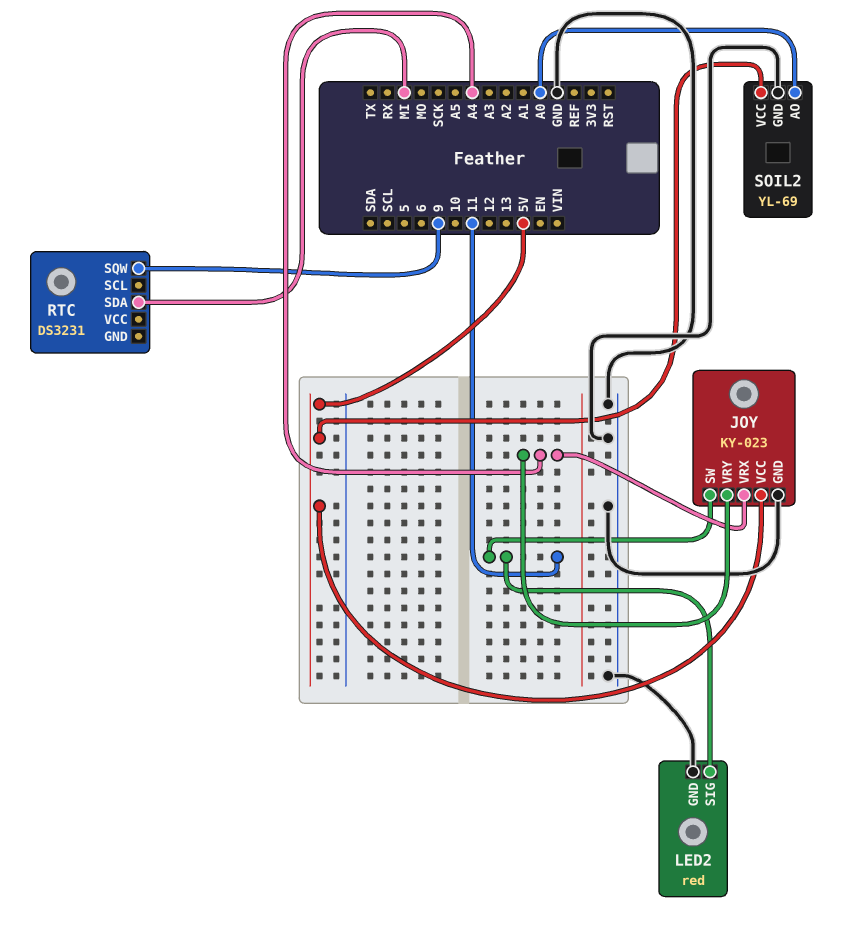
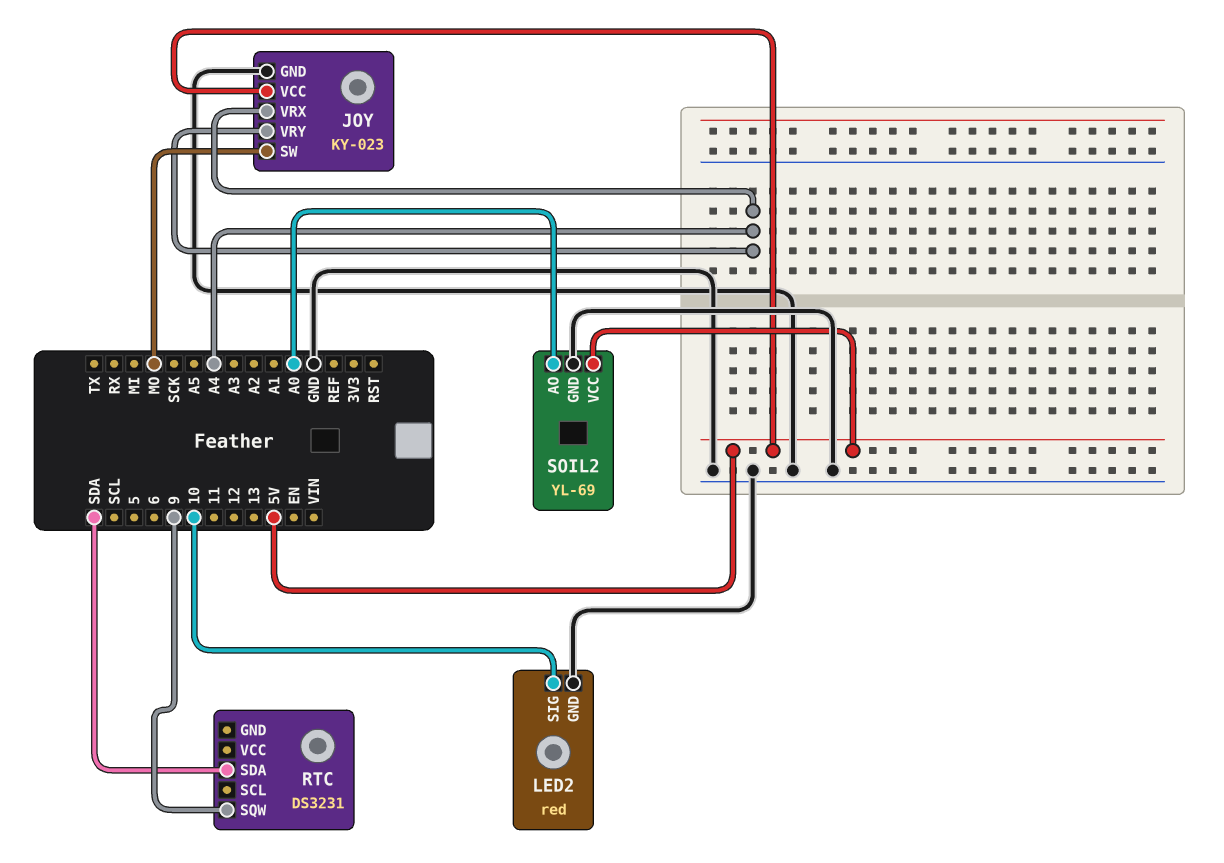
JOY pin SW: 11 -> MO
LED2 pin SIG: 11 -> 10
RTC pin SDA: MI -> SDA

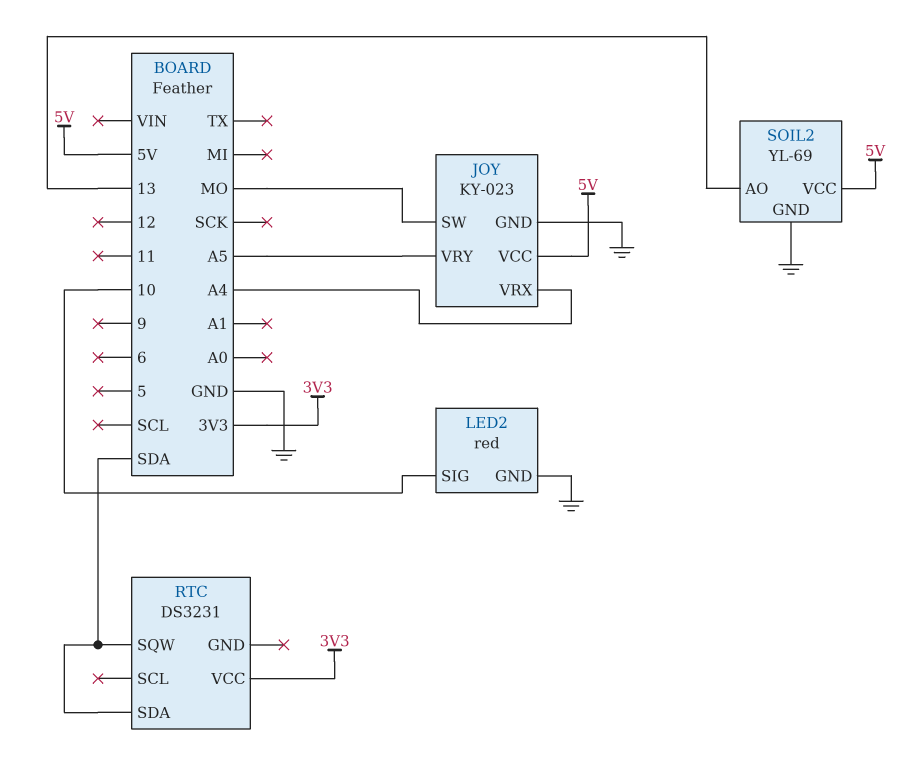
JOY pin VRY: A4 -> A5
RTC pin SQW: 9 -> SDA
RTC pin VCC: none -> 3V3
SOIL2 pin AO: A0 -> 13

